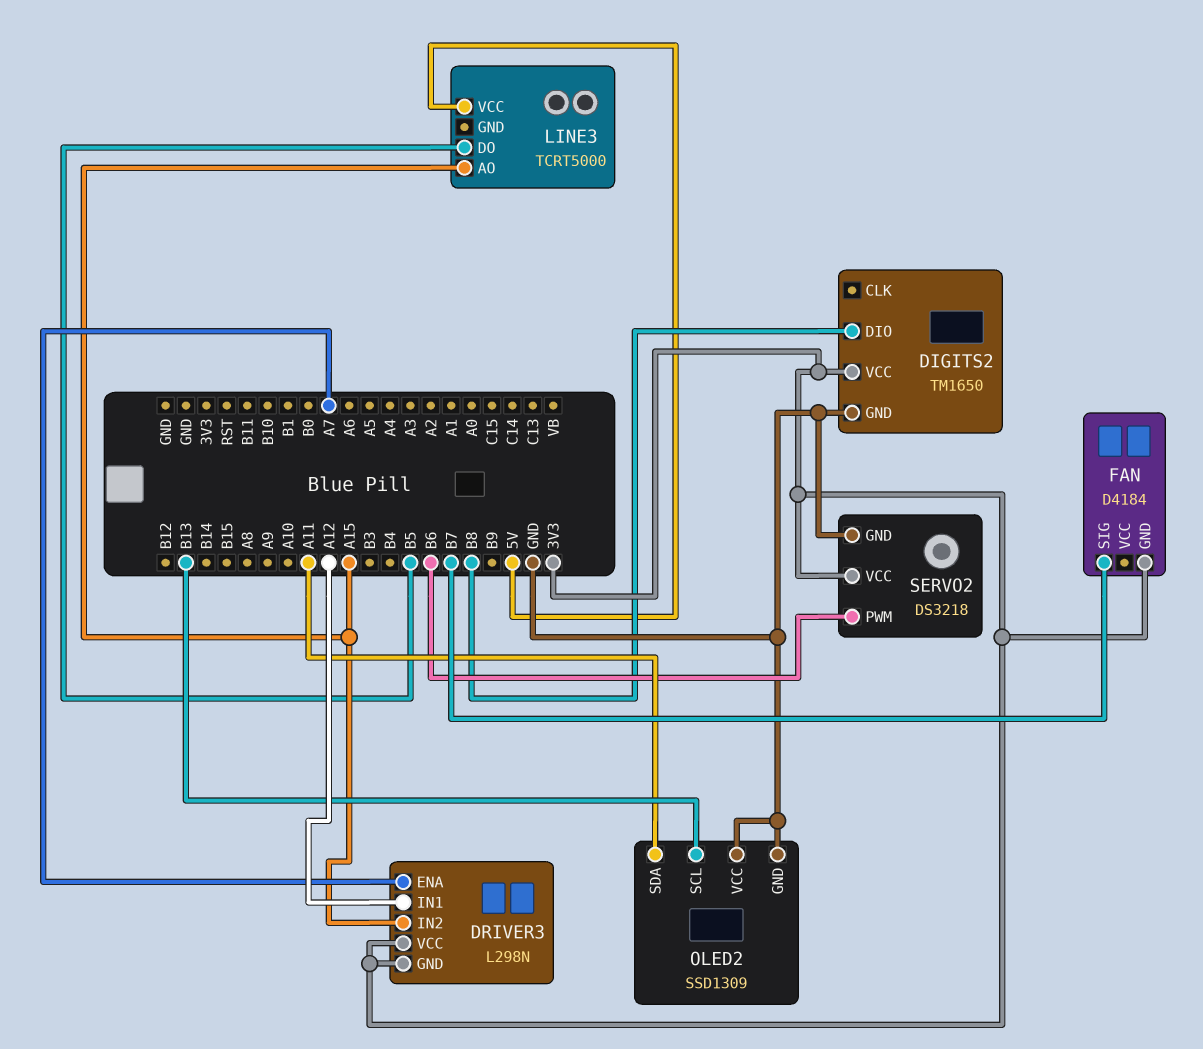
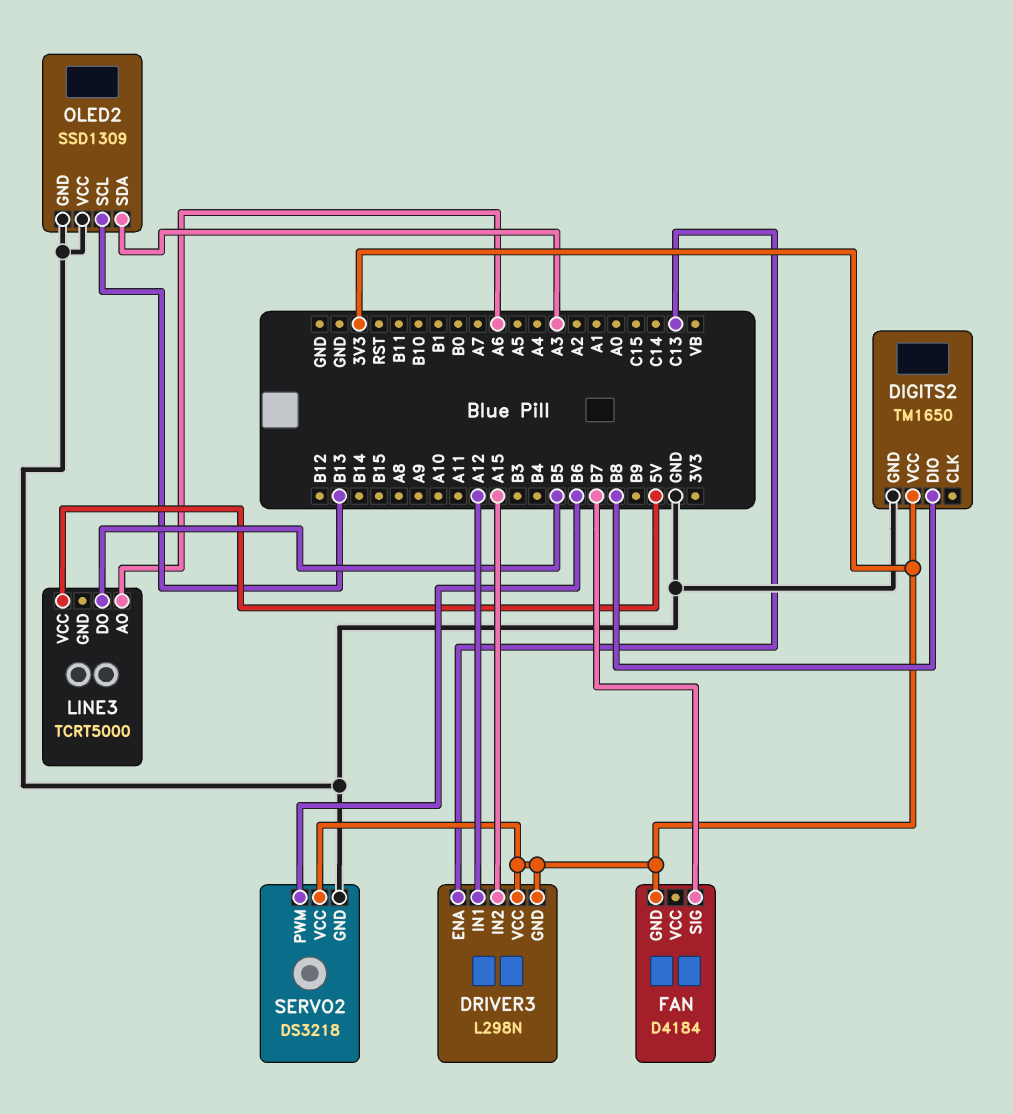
DRIVER3 pin ENA: A7 -> C13
LINE3 pin AO: A15 -> A6
OLED2 pin SDA: A11 -> A3

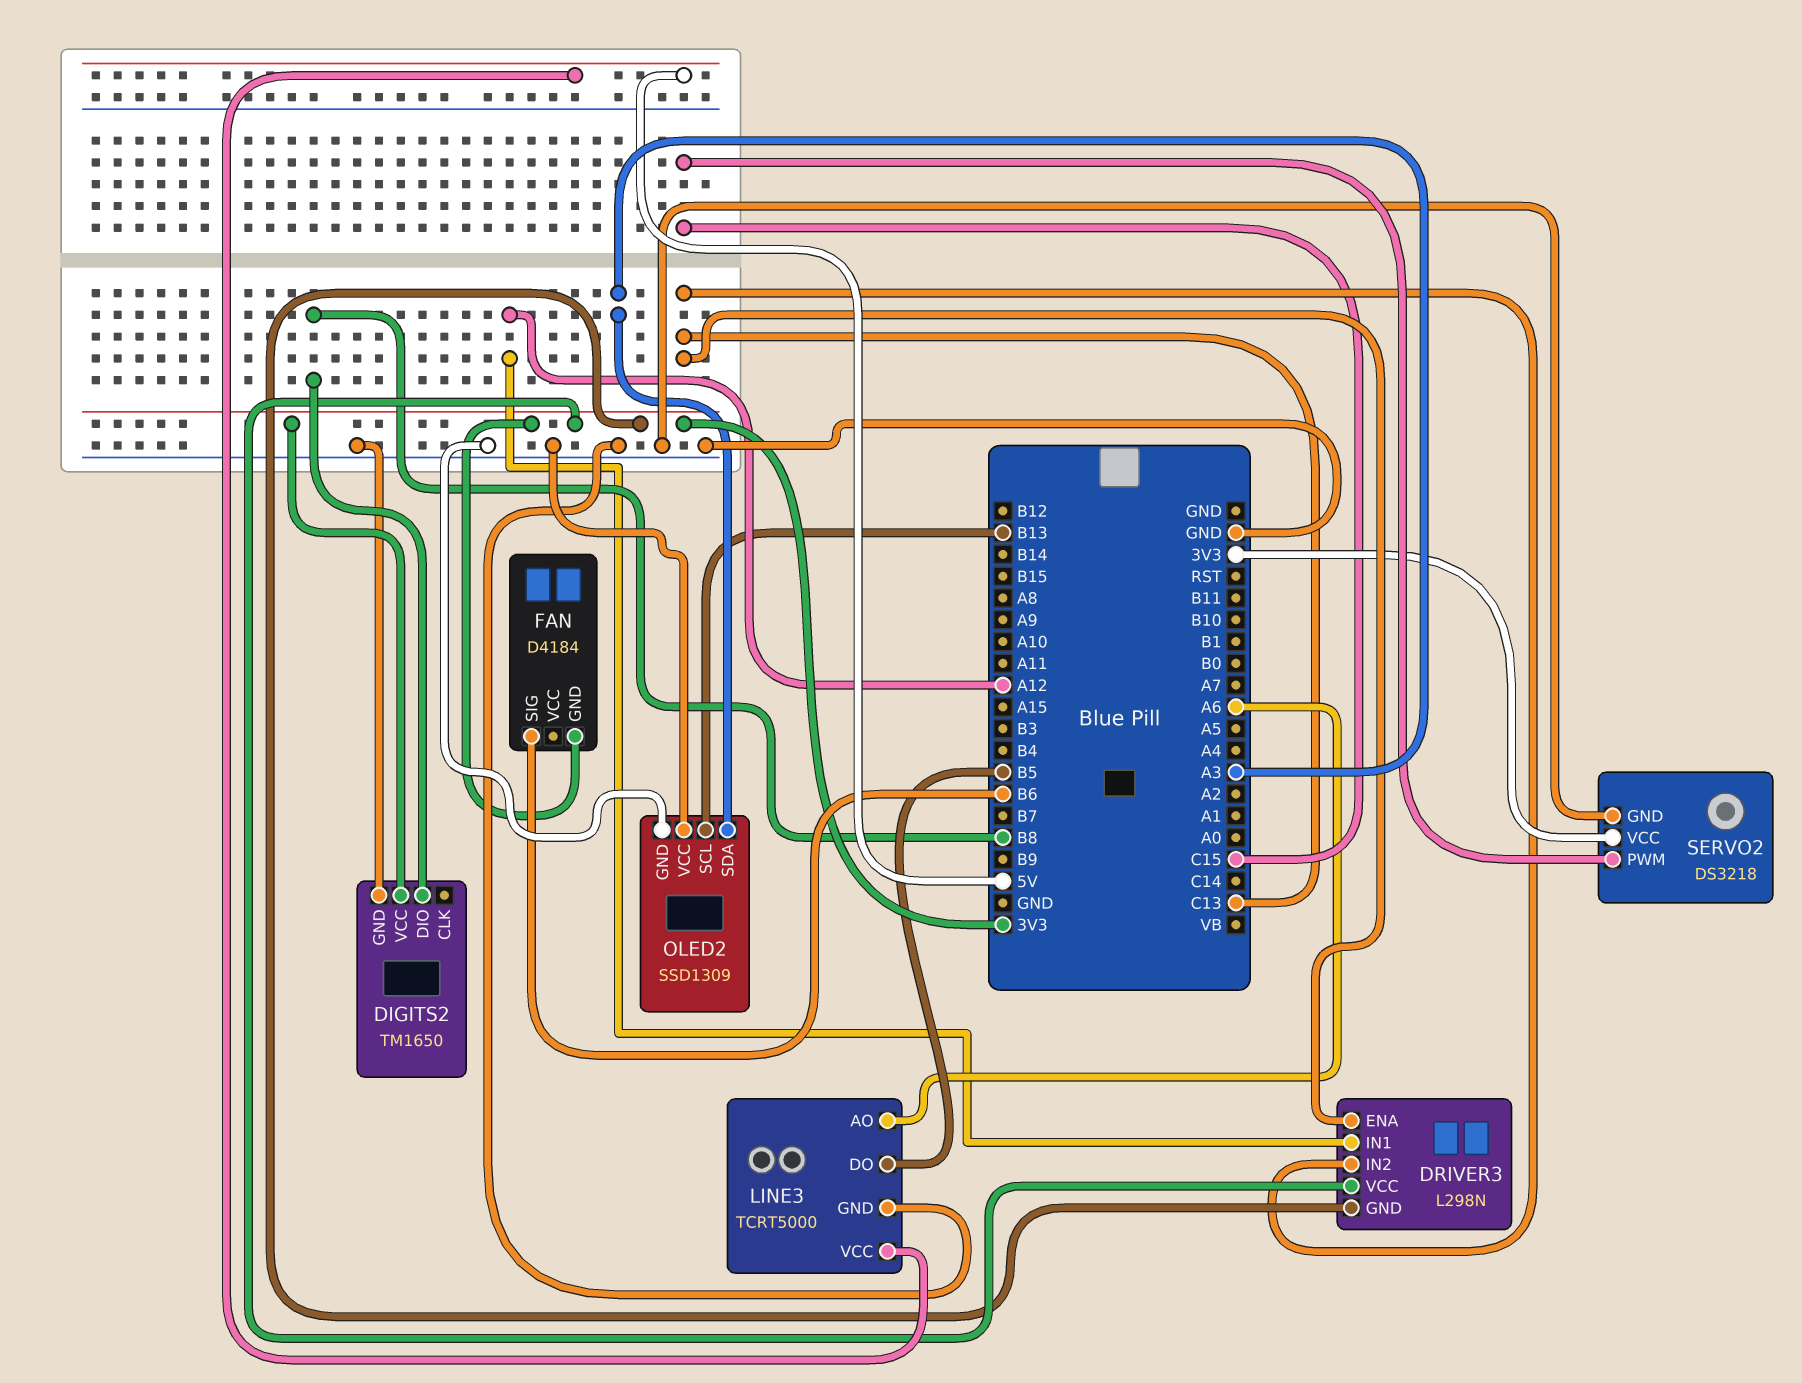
DRIVER3 pin IN2: A15 -> C13
FAN pin SIG: B7 -> B6
LINE3 pin GND: none -> GND
SERVO2 pin PWM: B6 -> C15

